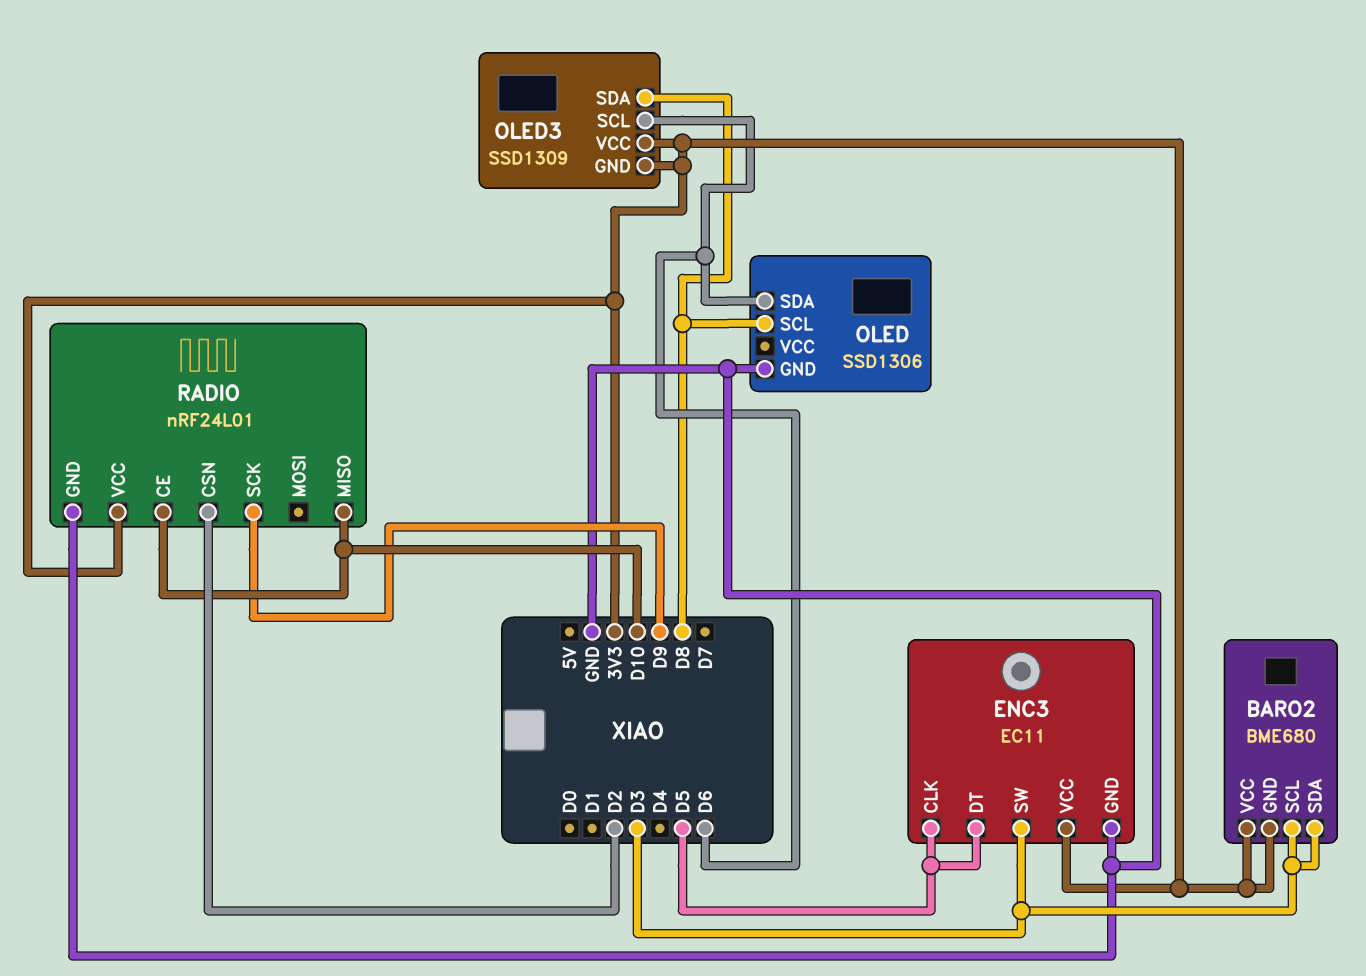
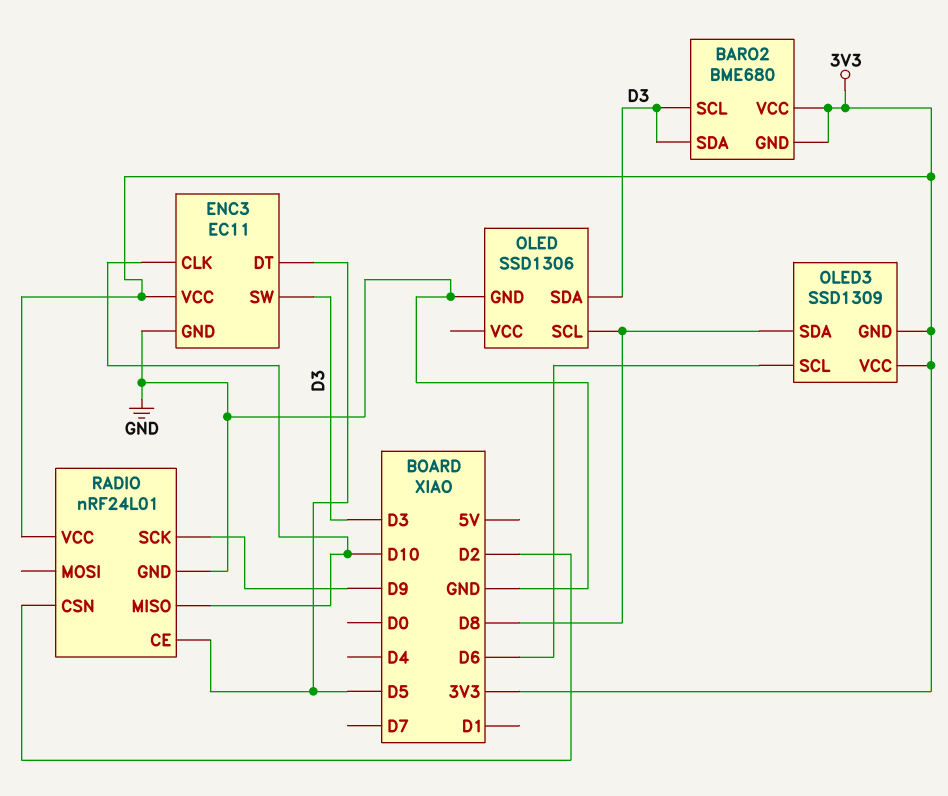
ENC3 pin CLK: D5 -> D10
OLED pin SDA: D6 -> D3
RADIO pin CE: D10 -> D5

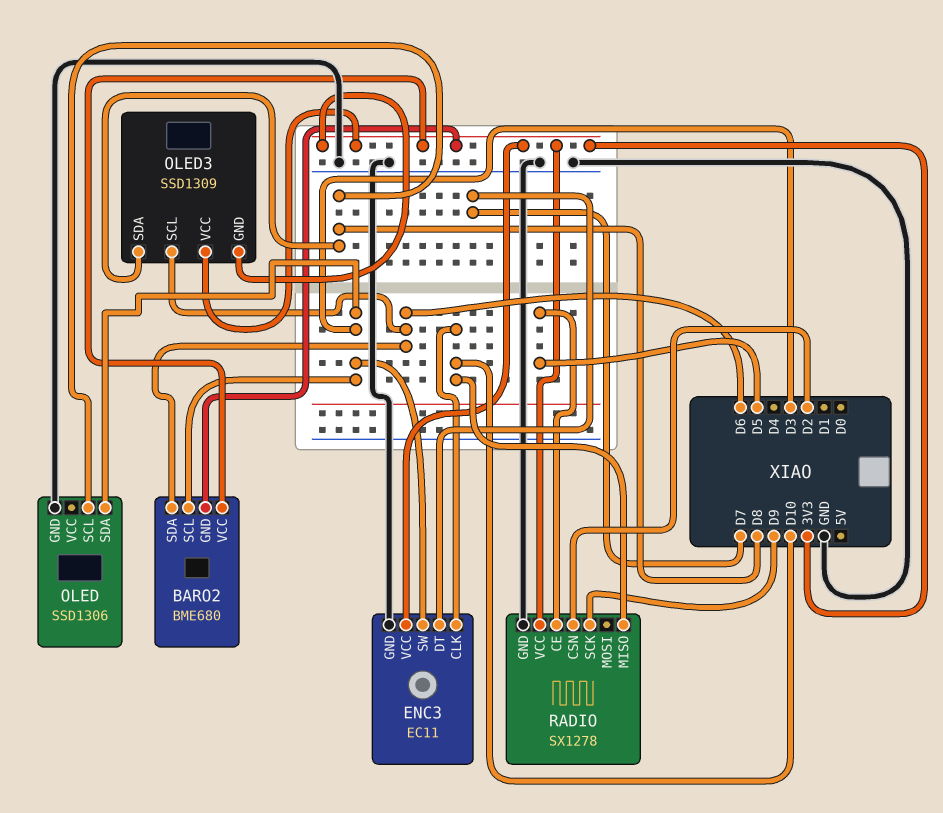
BARO2 pin SDA: D3 -> D6
ENC3 pin DT: D5 -> D7
RADIO: nRF24L01 -> SX1278

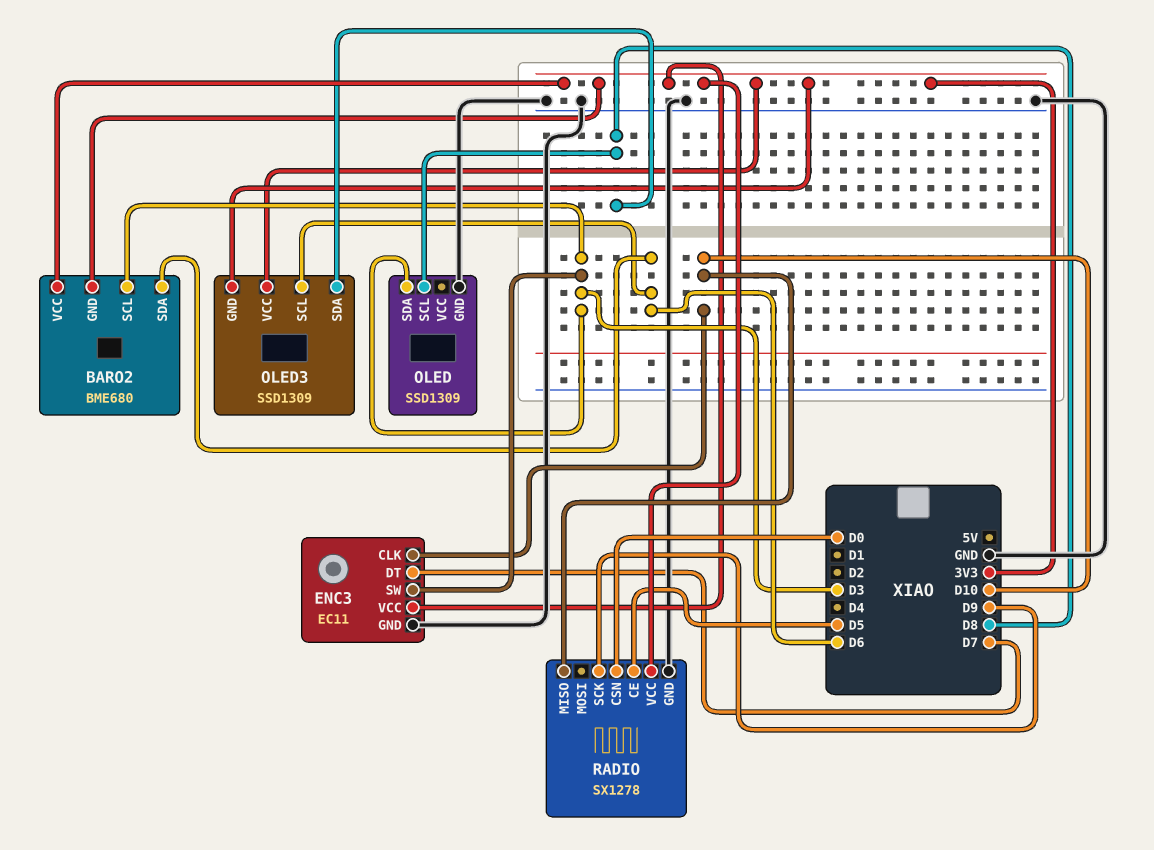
OLED: SSD1306 -> SSD1309
RADIO pin CSN: D2 -> D0

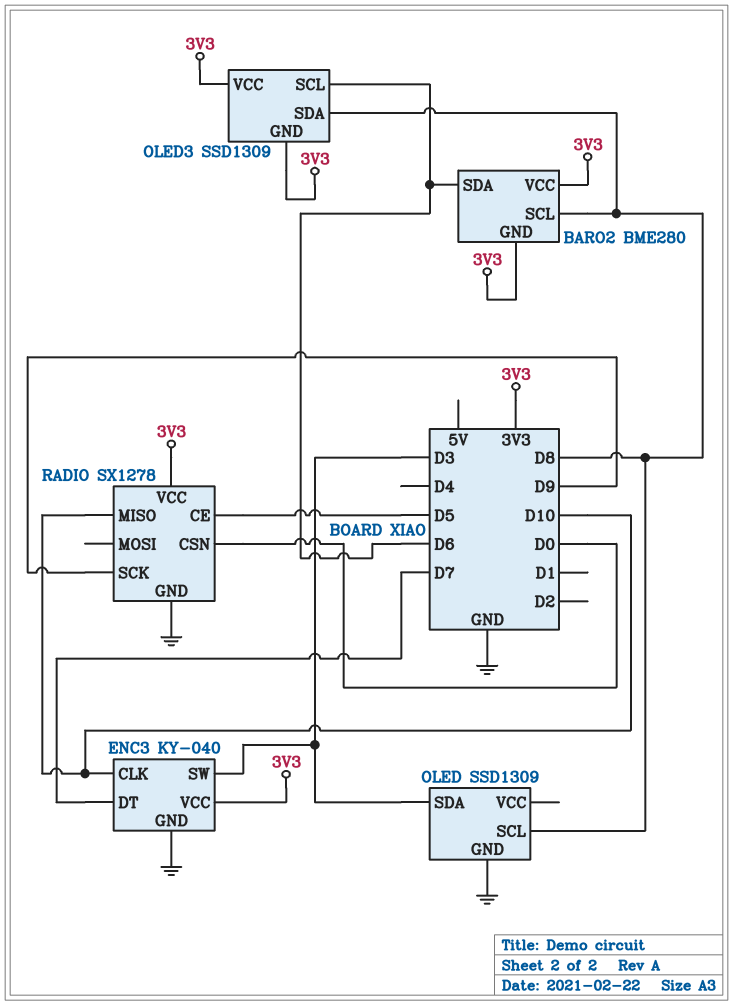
BARO2: BME680 -> BME280
BARO2 pin SCL: D3 -> D8
ENC3: EC11 -> KY-040

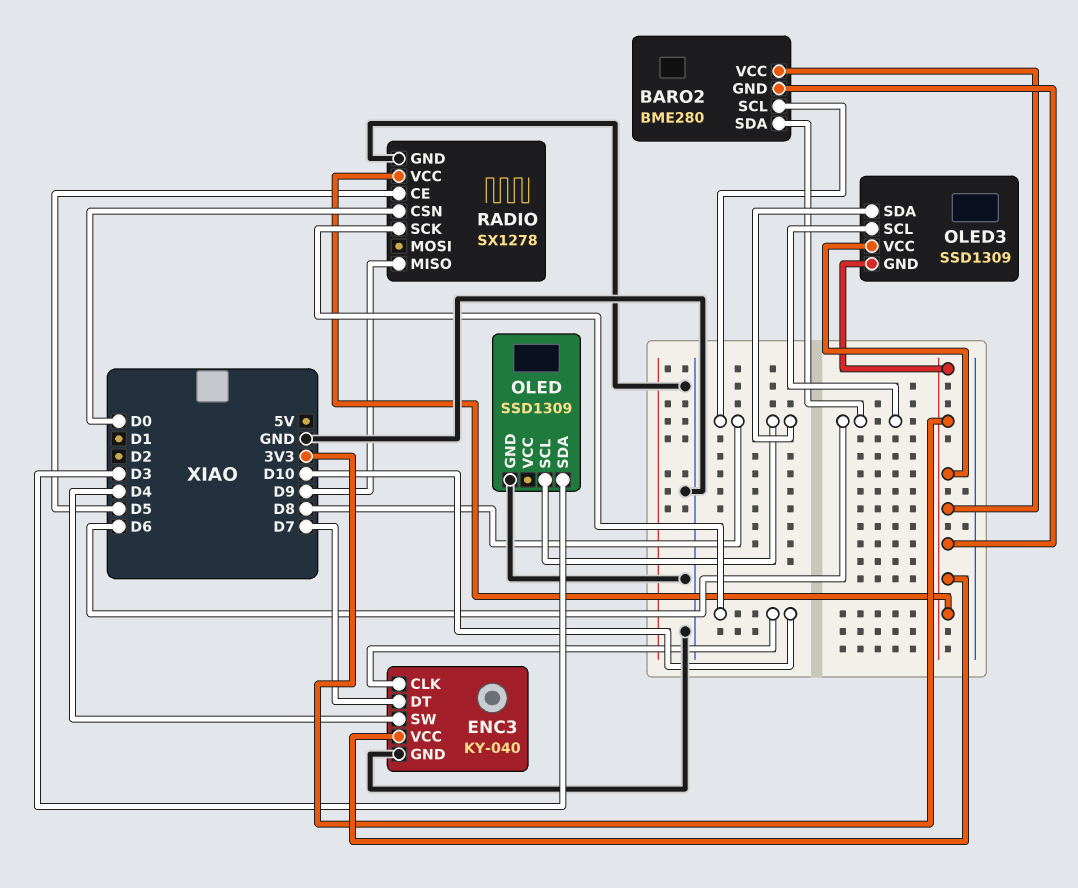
ENC3 pin SW: D3 -> D4
RADIO pin MISO: D10 -> D9
RADIO pin SCK: D9 -> D10

